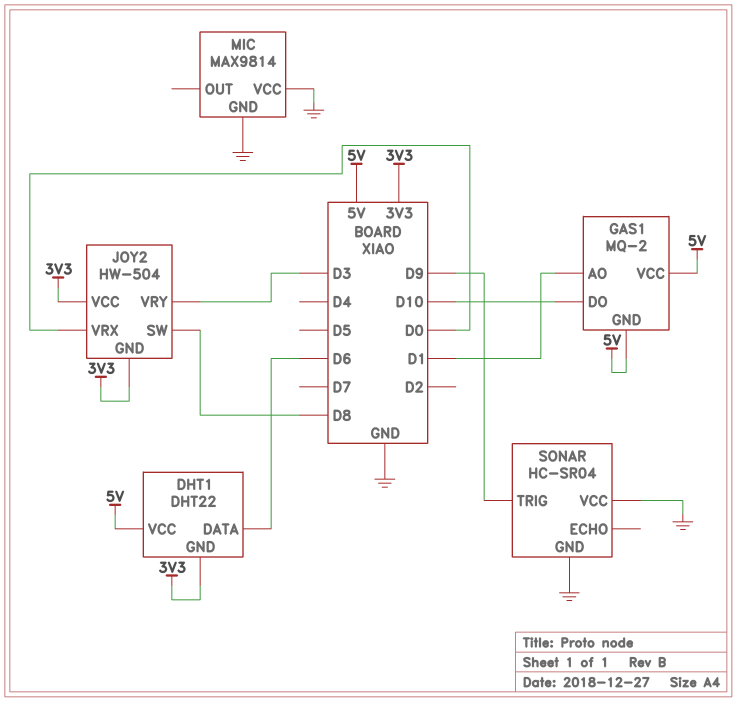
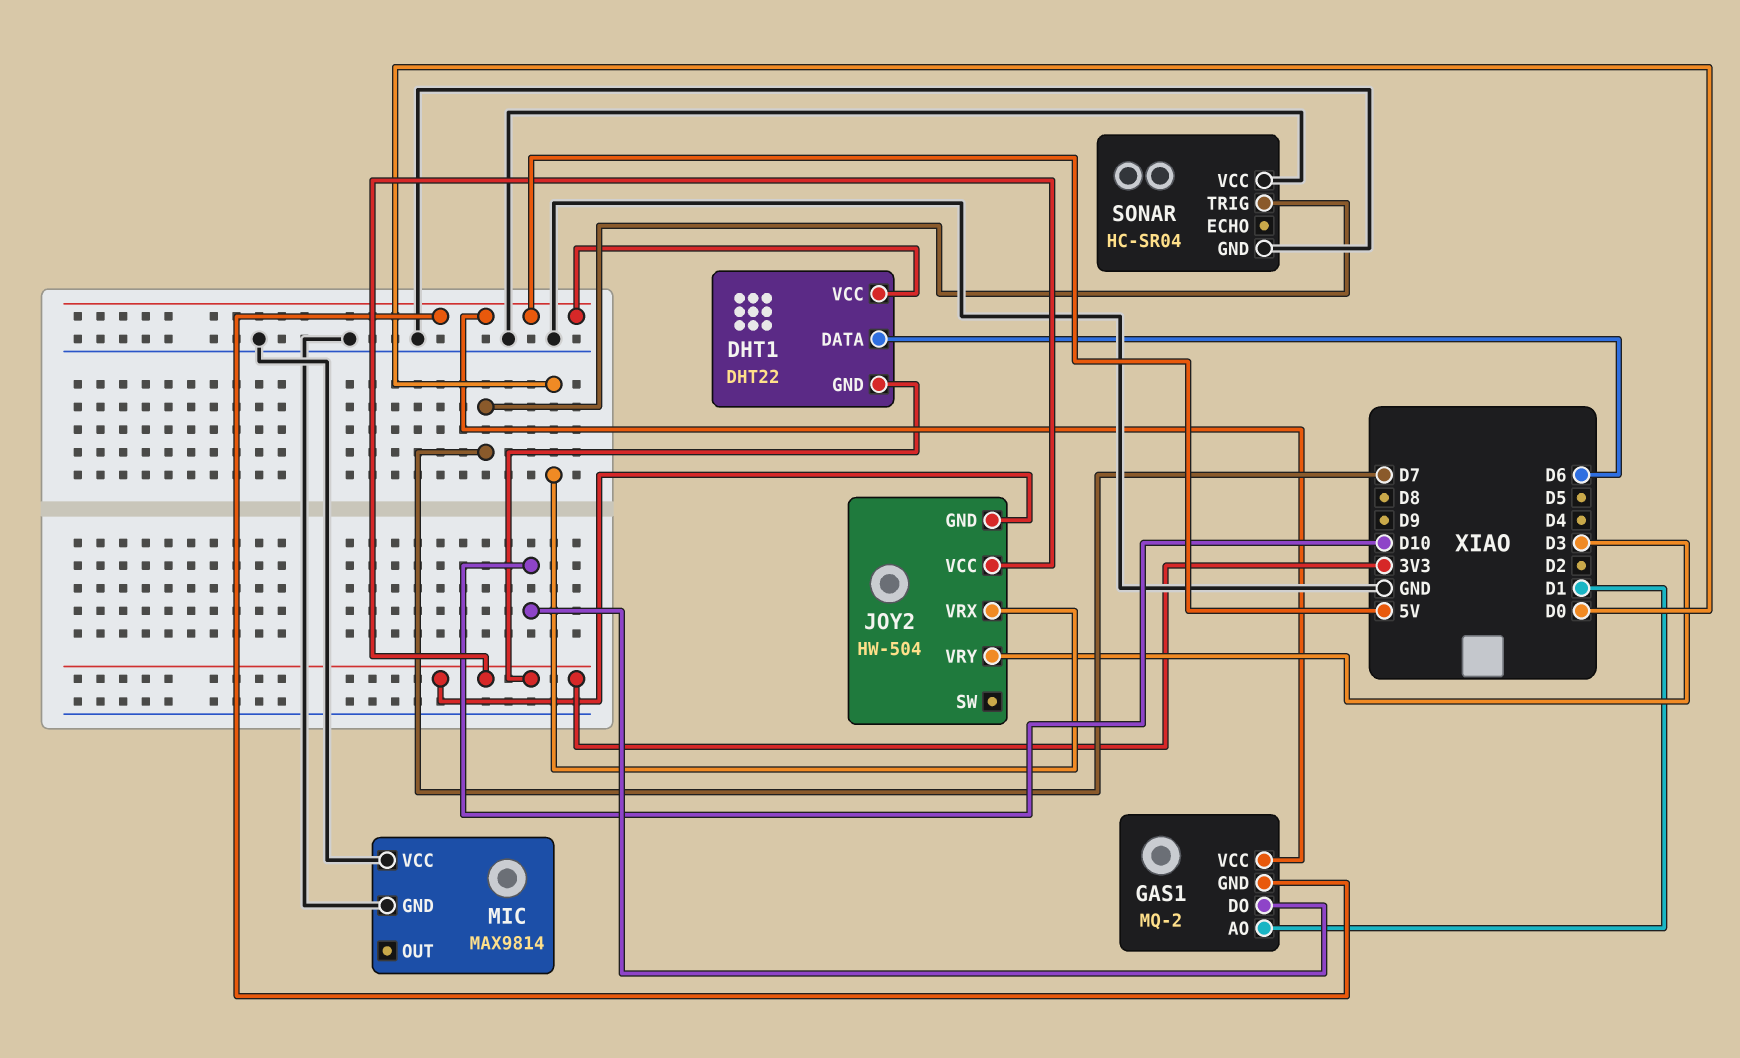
JOY2 pin SW: D8 -> none
SONAR pin TRIG: D9 -> D7

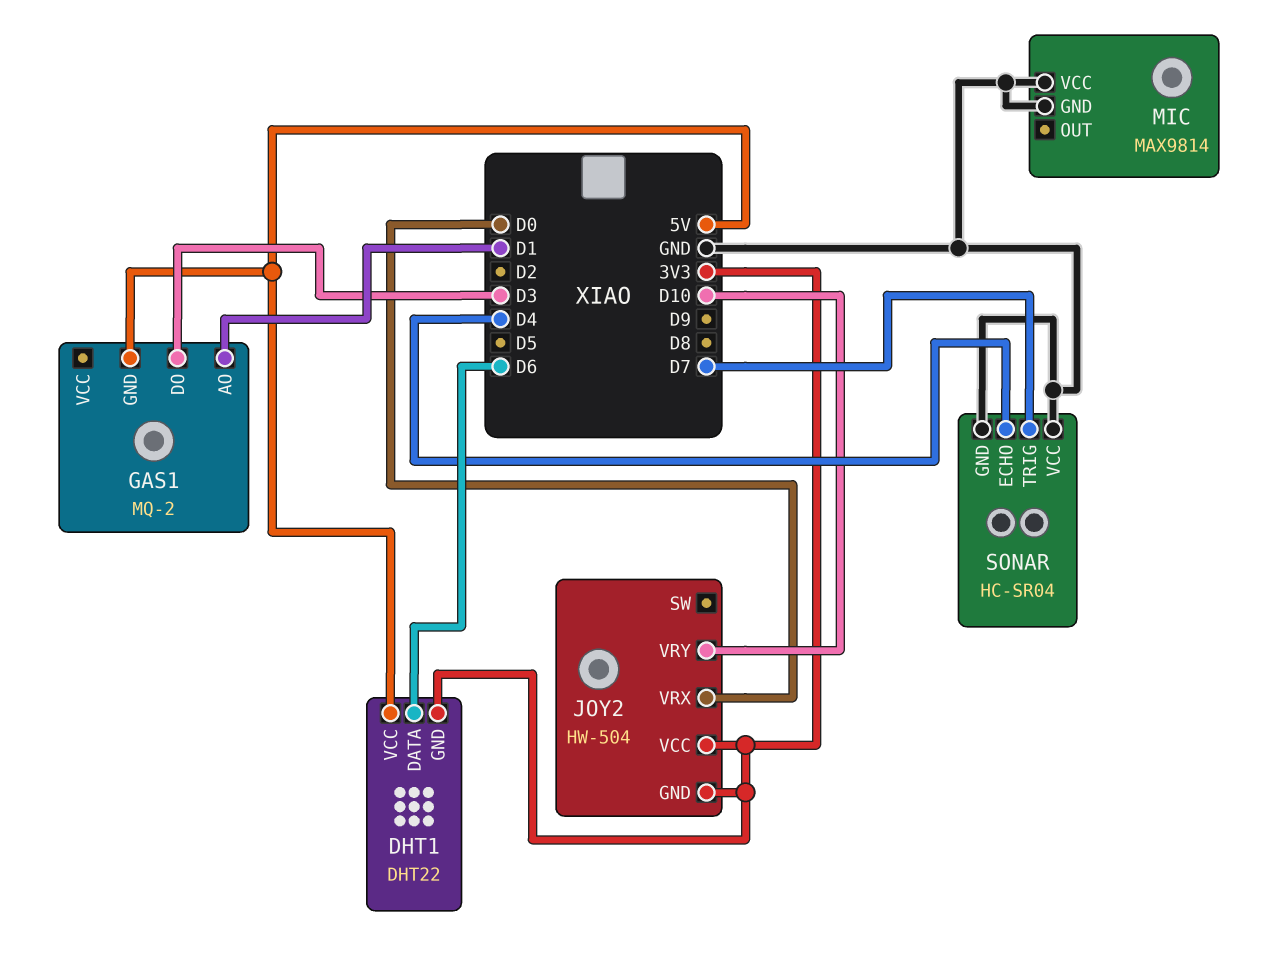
GAS1 pin DO: D10 -> D3
GAS1 pin VCC: 5V -> none
JOY2 pin VRY: D3 -> D10
SONAR pin ECHO: none -> D4

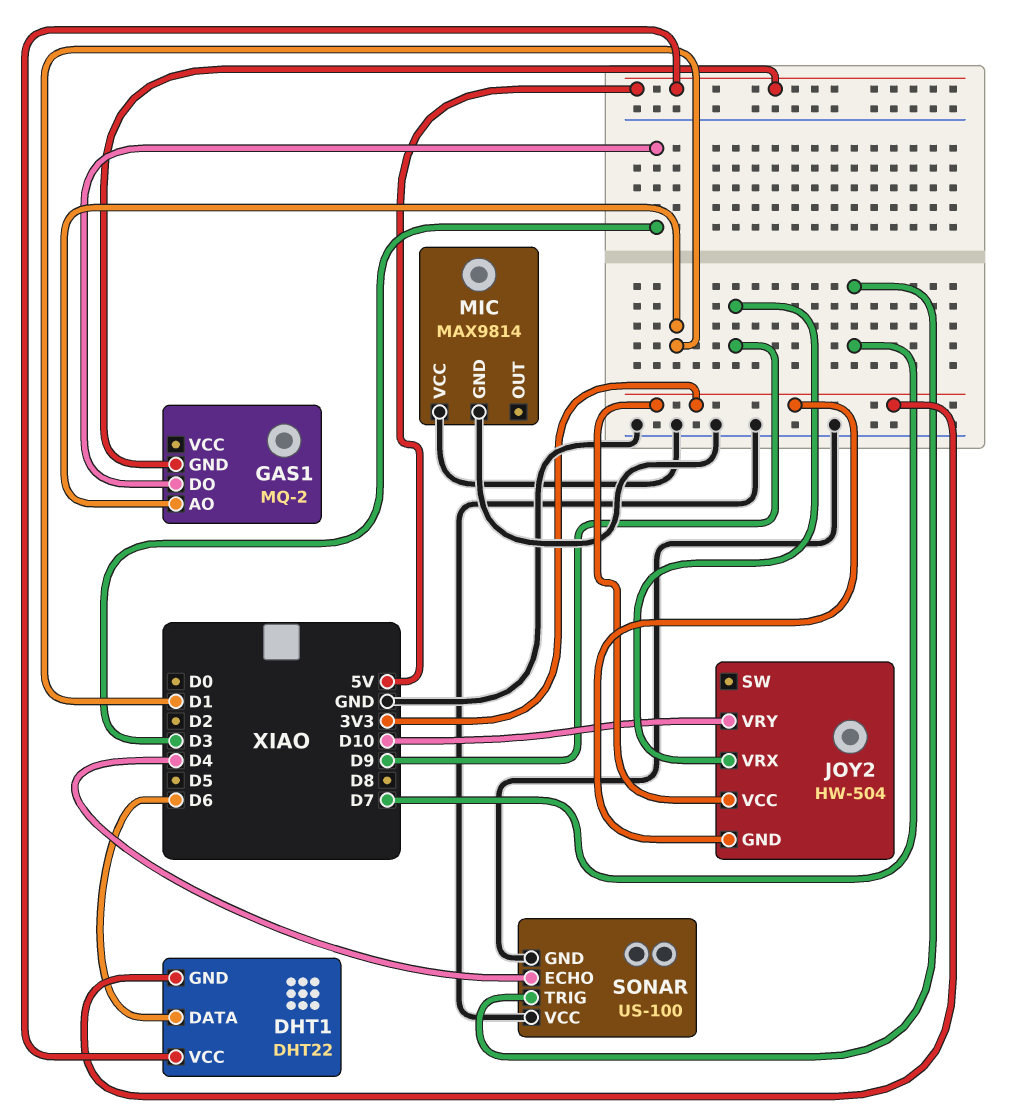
JOY2 pin VRX: D0 -> D9
SONAR: HC-SR04 -> US-100

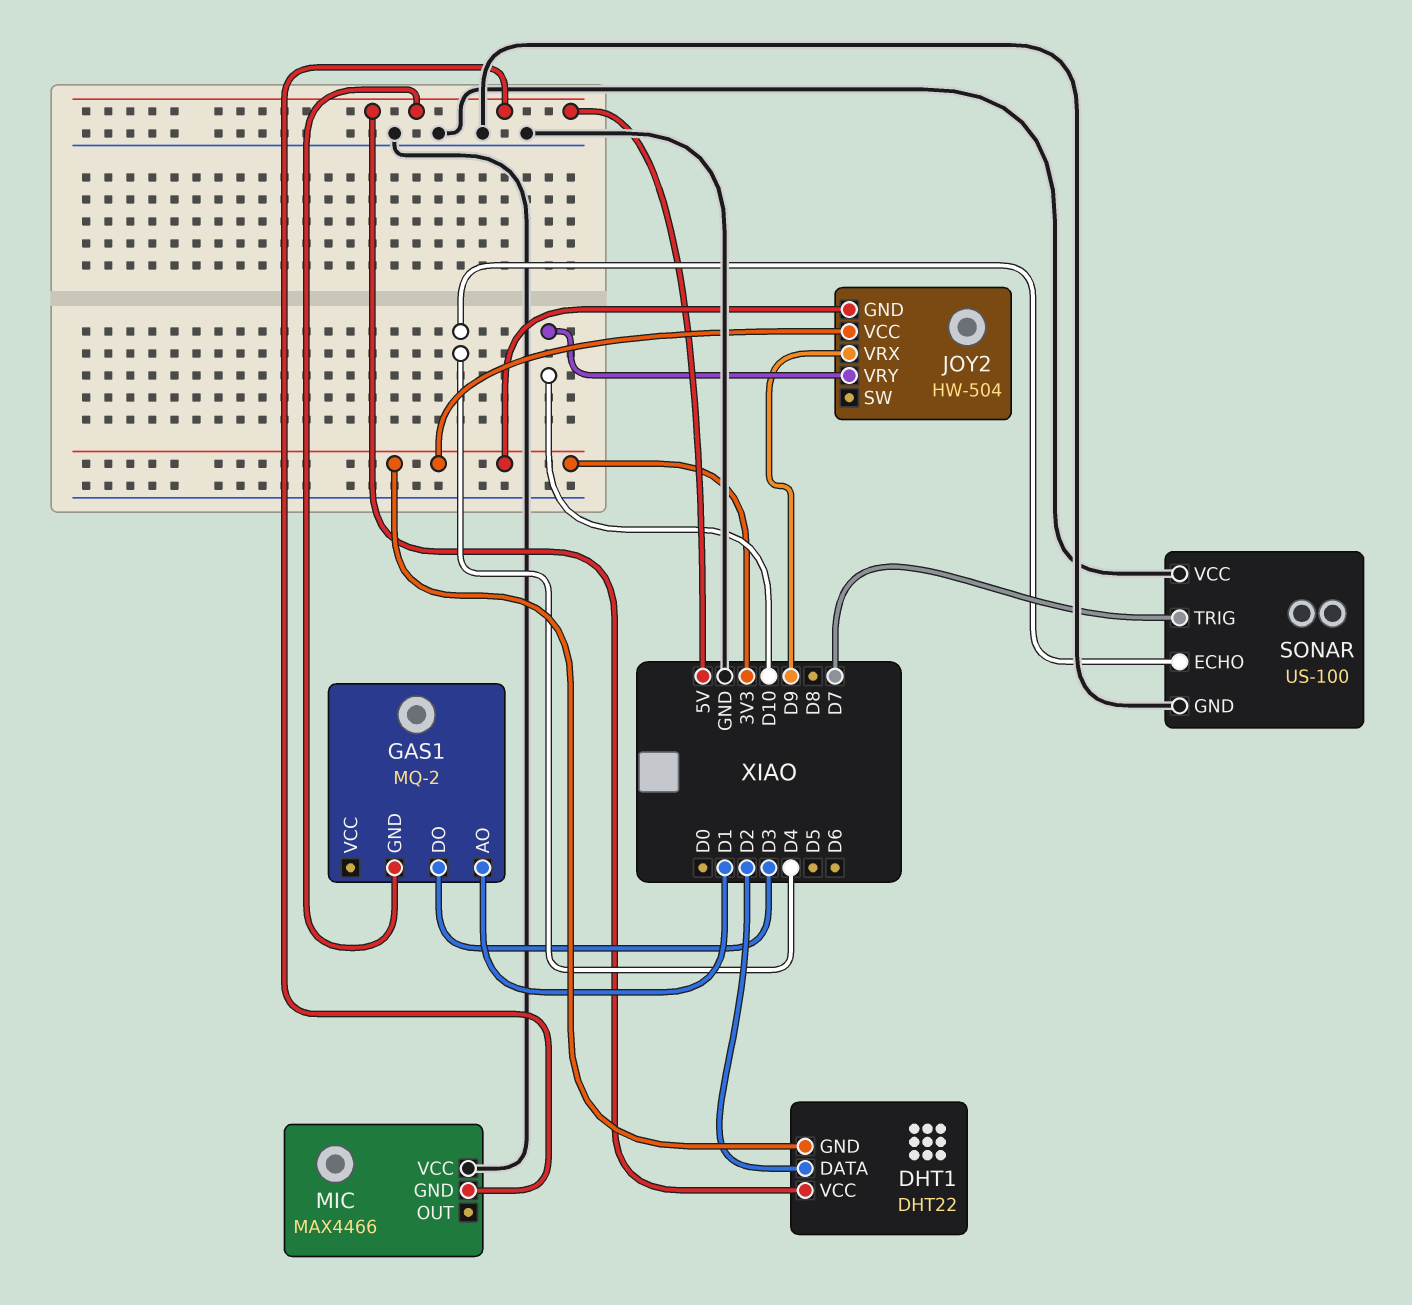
DHT1 pin DATA: D6 -> D2
MIC: MAX9814 -> MAX4466
MIC pin GND: GND -> 5V

